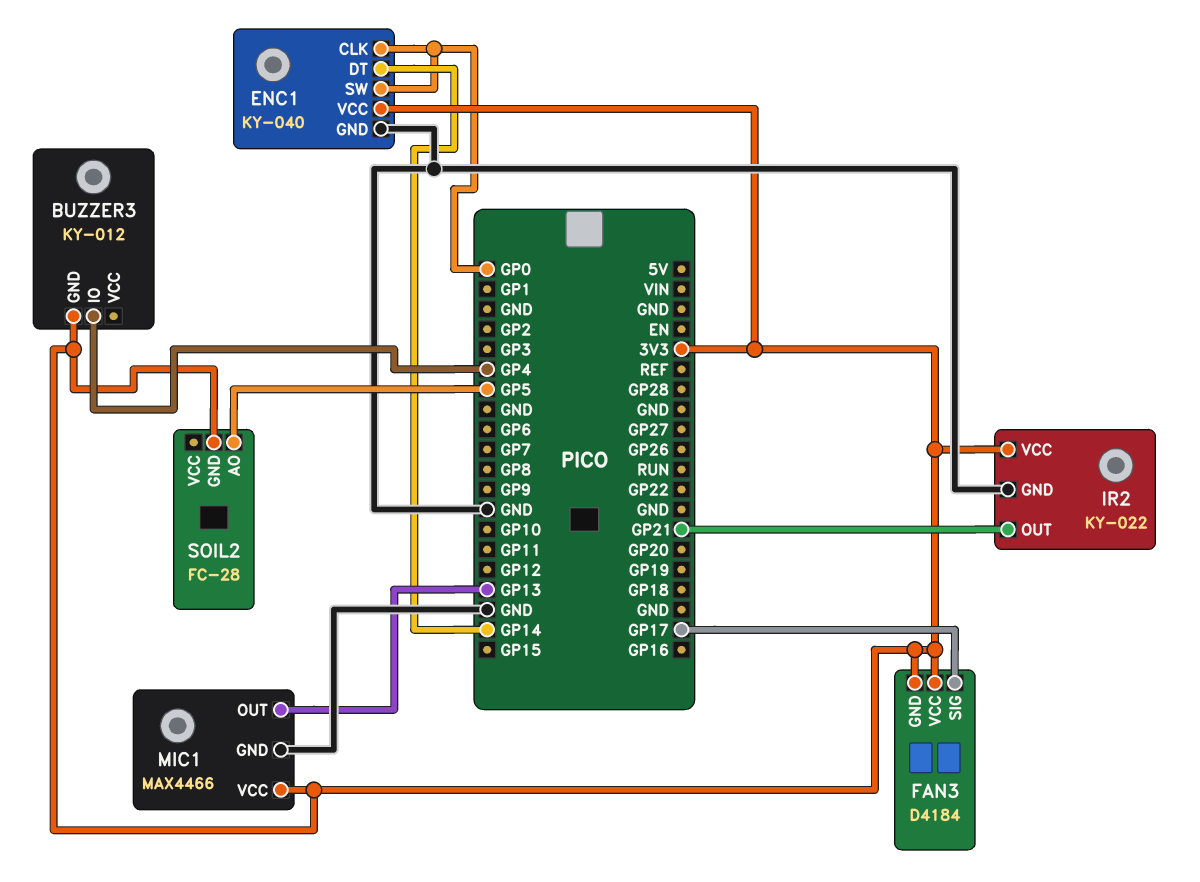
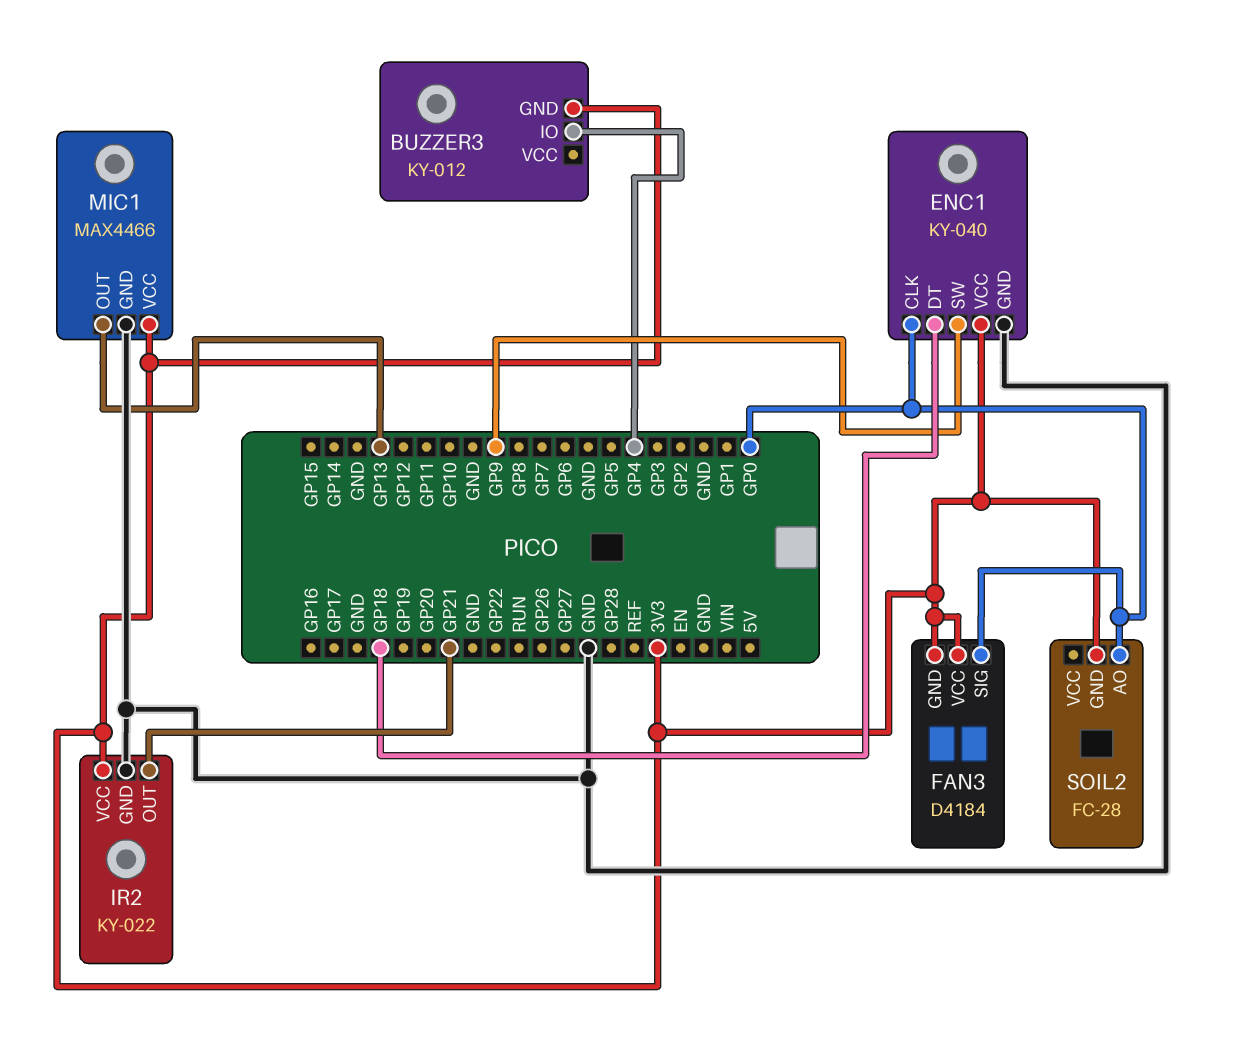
ENC1 pin DT: GP14 -> GP18
ENC1 pin SW: GP0 -> GP9
FAN3 pin SIG: GP17 -> GP0
SOIL2 pin AO: GP5 -> GP0

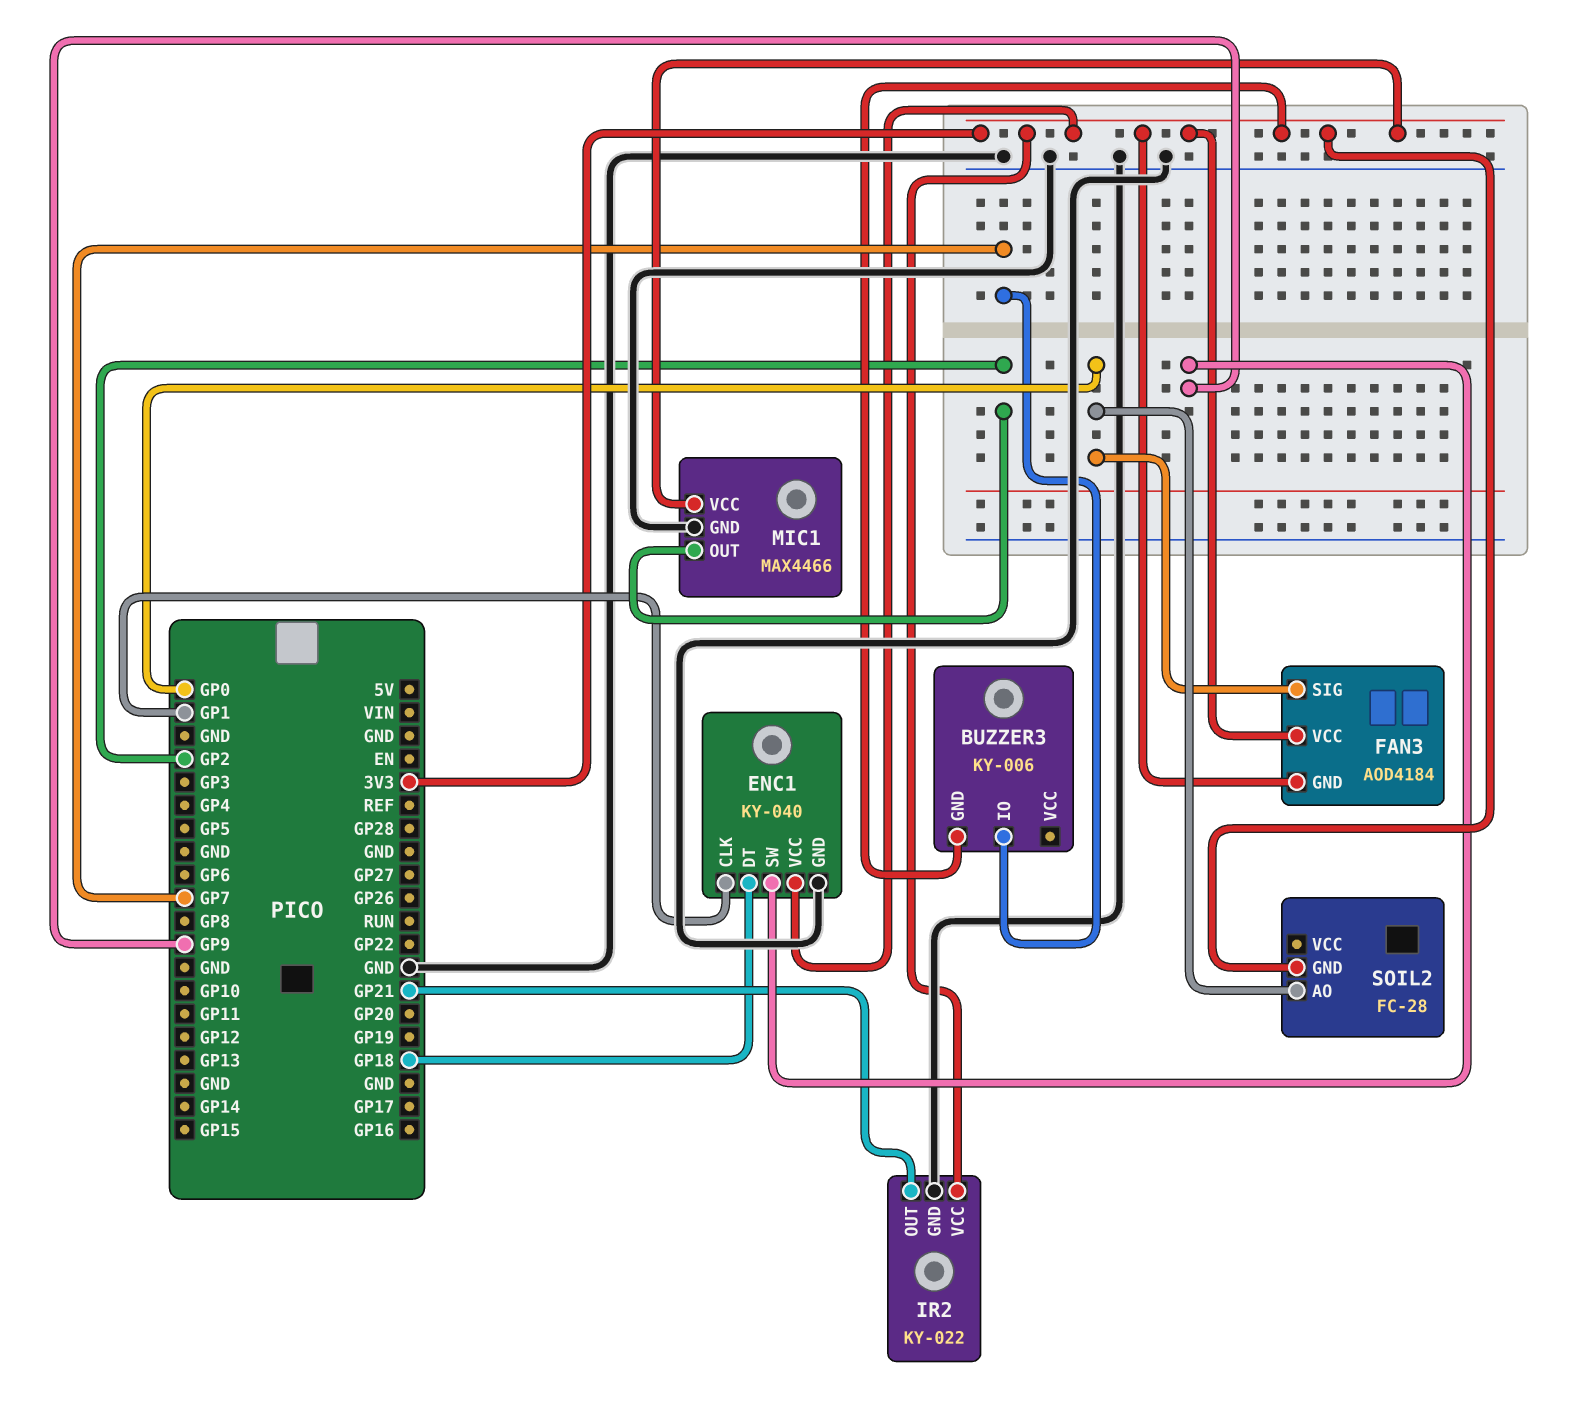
BUZZER3: KY-012 -> KY-006
BUZZER3 pin IO: GP4 -> GP7
ENC1 pin CLK: GP0 -> GP1
FAN3: D4184 -> AOD4184
MIC1 pin OUT: GP13 -> GP2

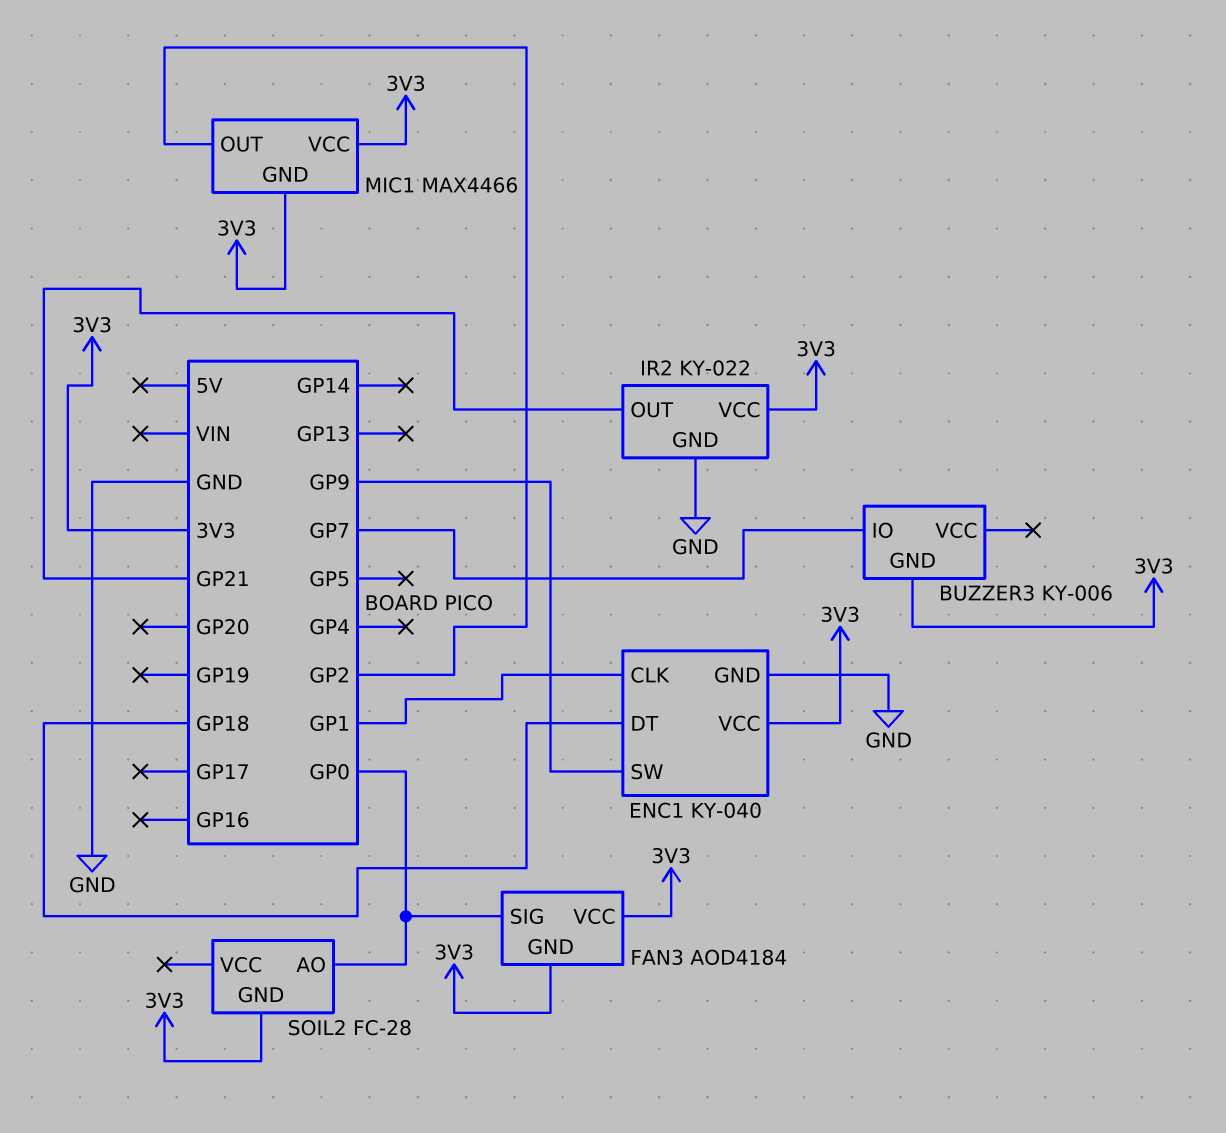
MIC1 pin GND: GND -> 3V3

